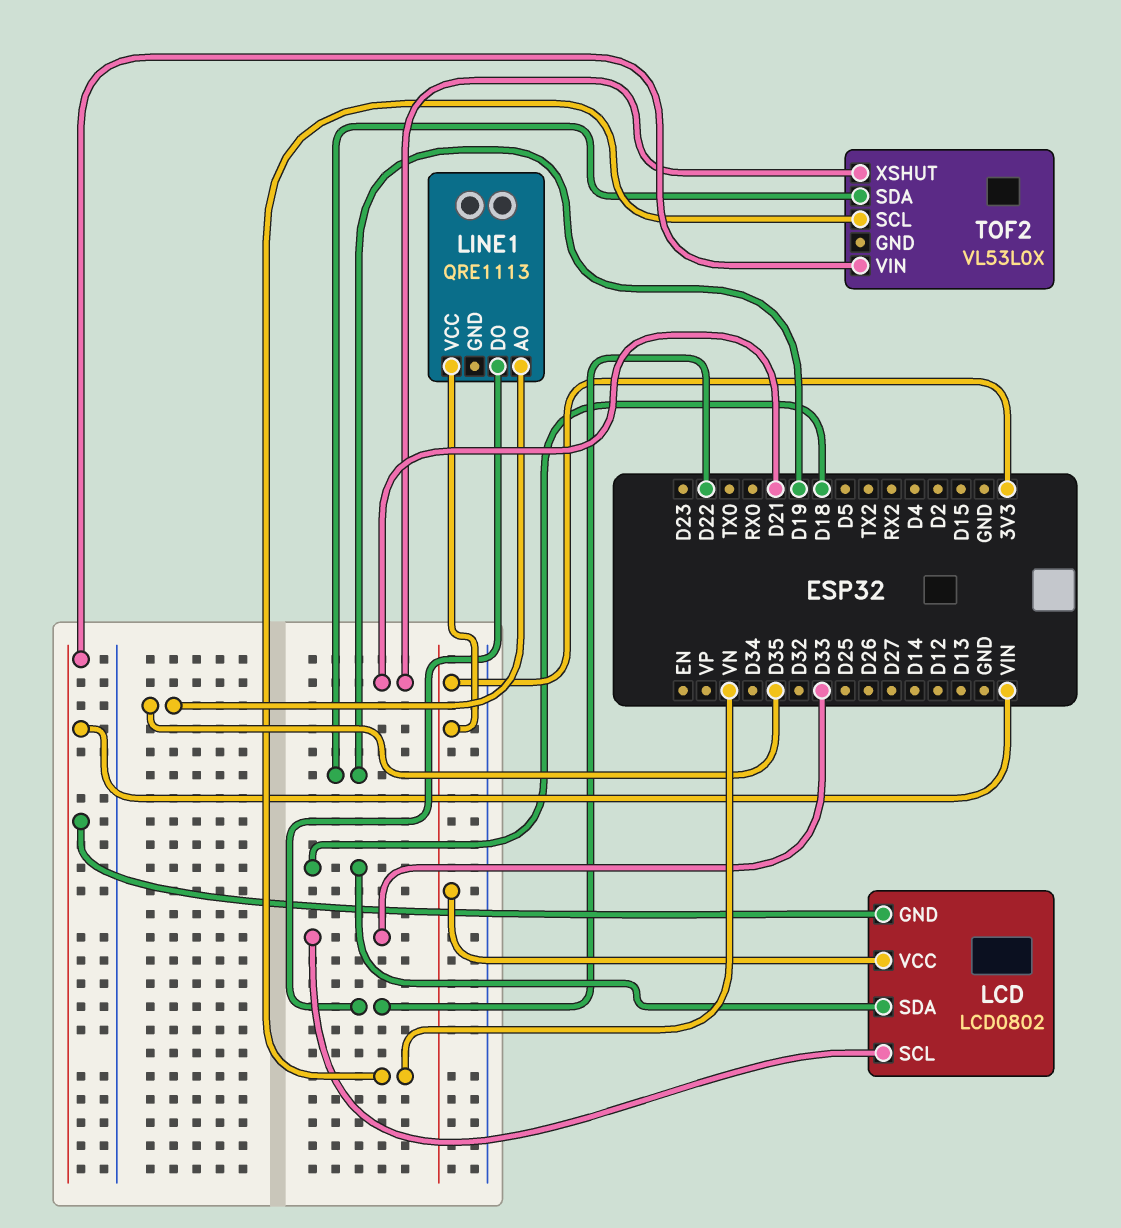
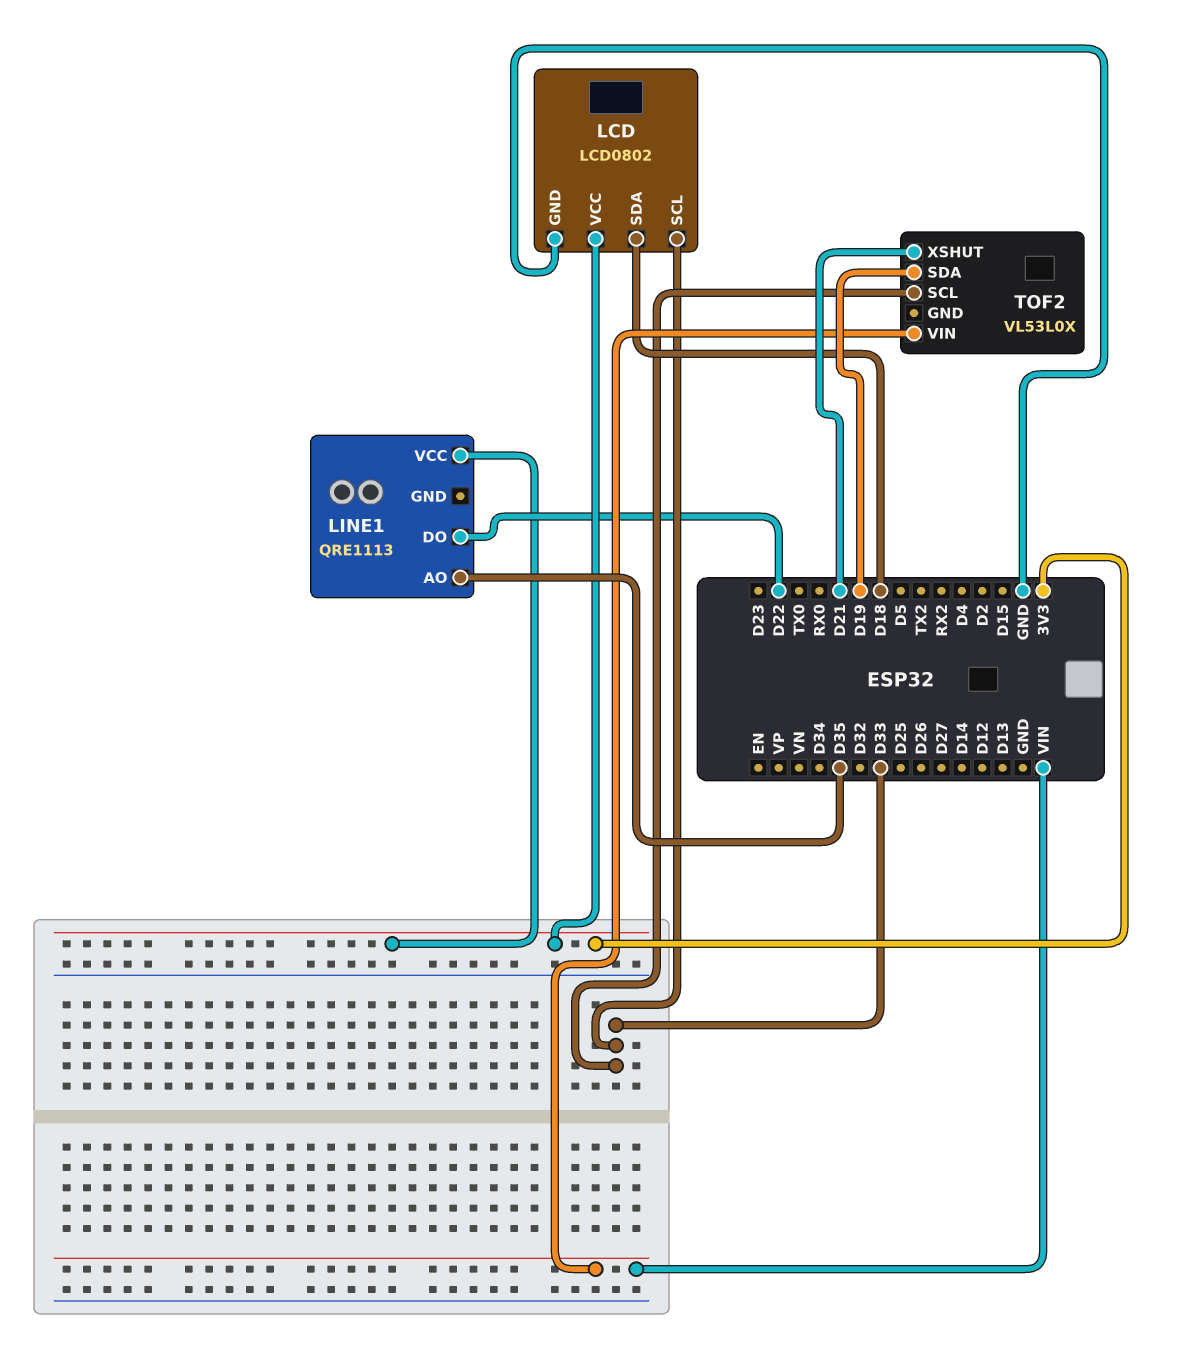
LCD pin GND: VIN -> GND
TOF2 pin SCL: VN -> D33

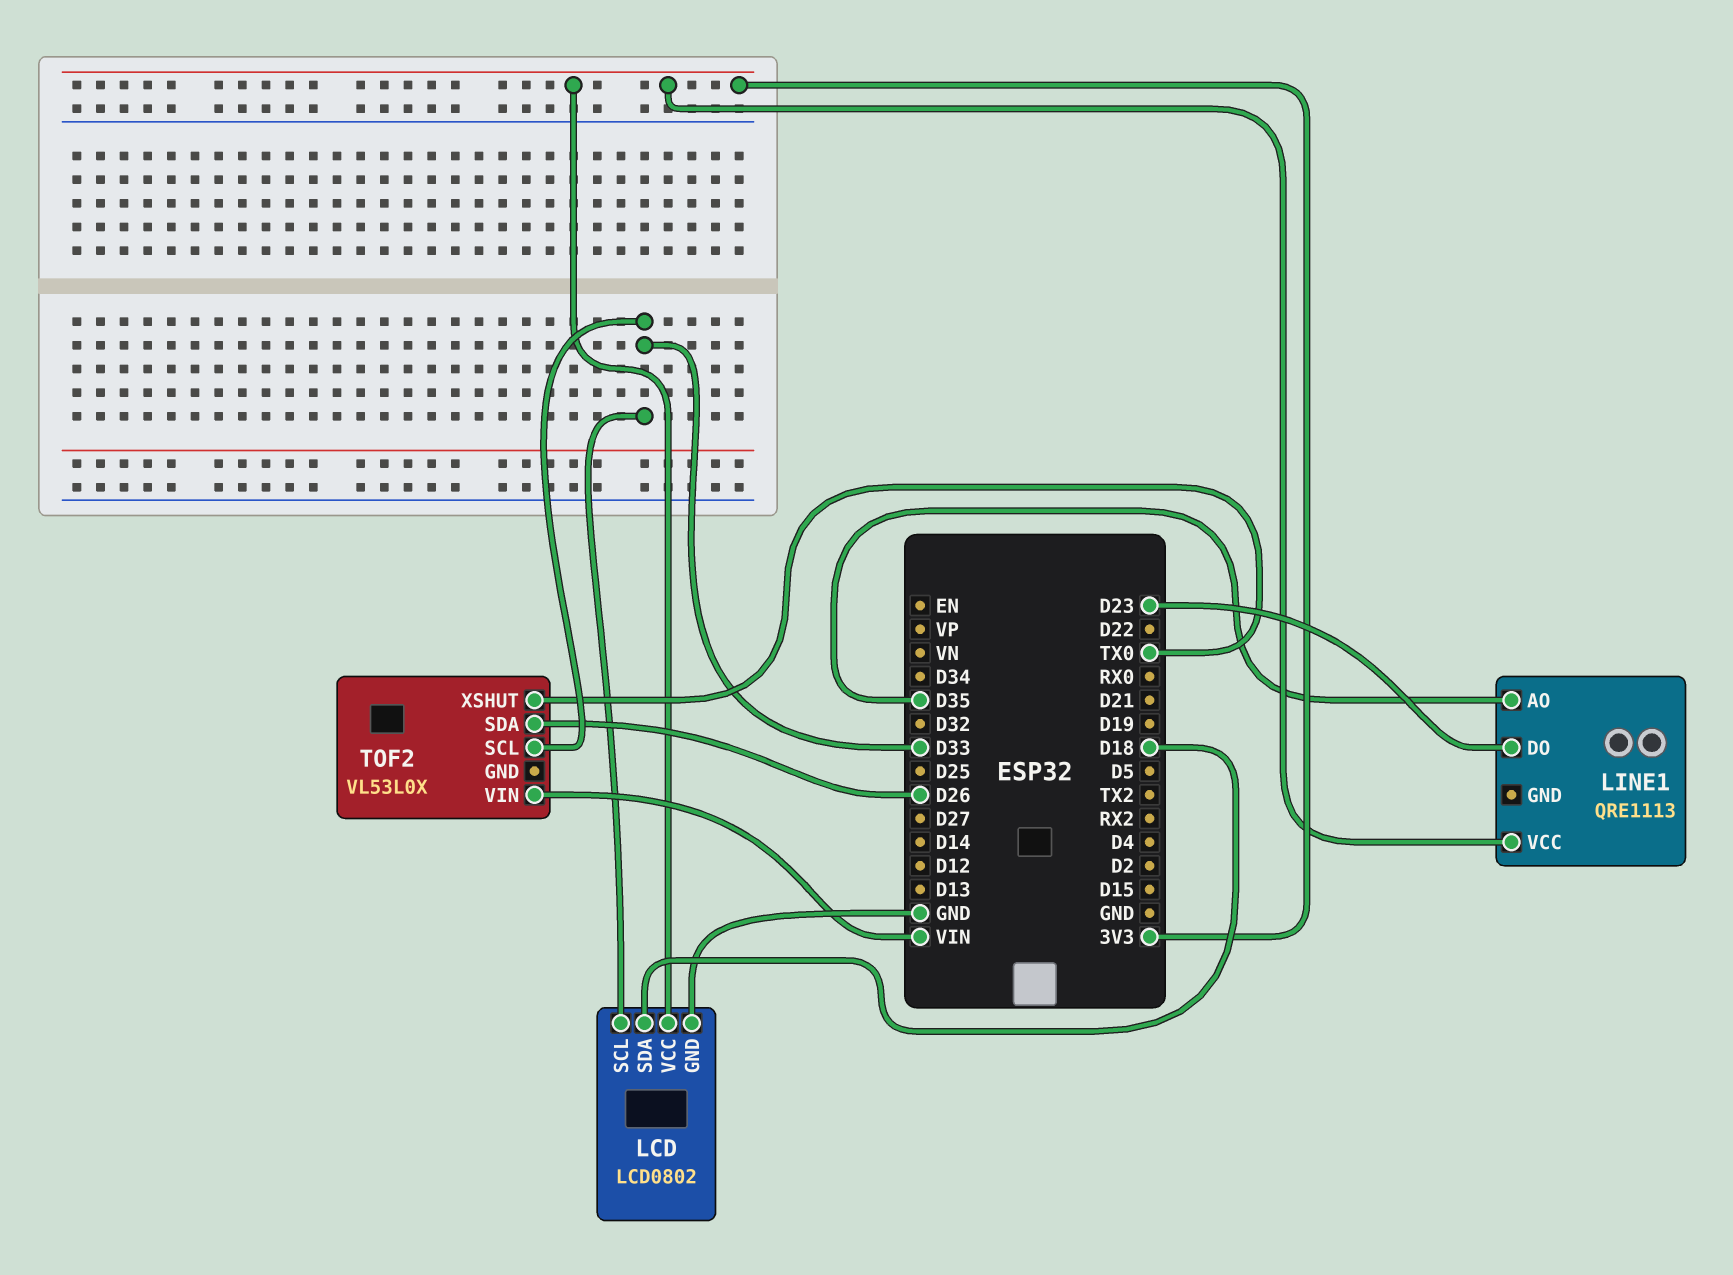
LINE1 pin DO: D22 -> D23
TOF2 pin SDA: D19 -> D26
TOF2 pin XSHUT: D21 -> TX0

